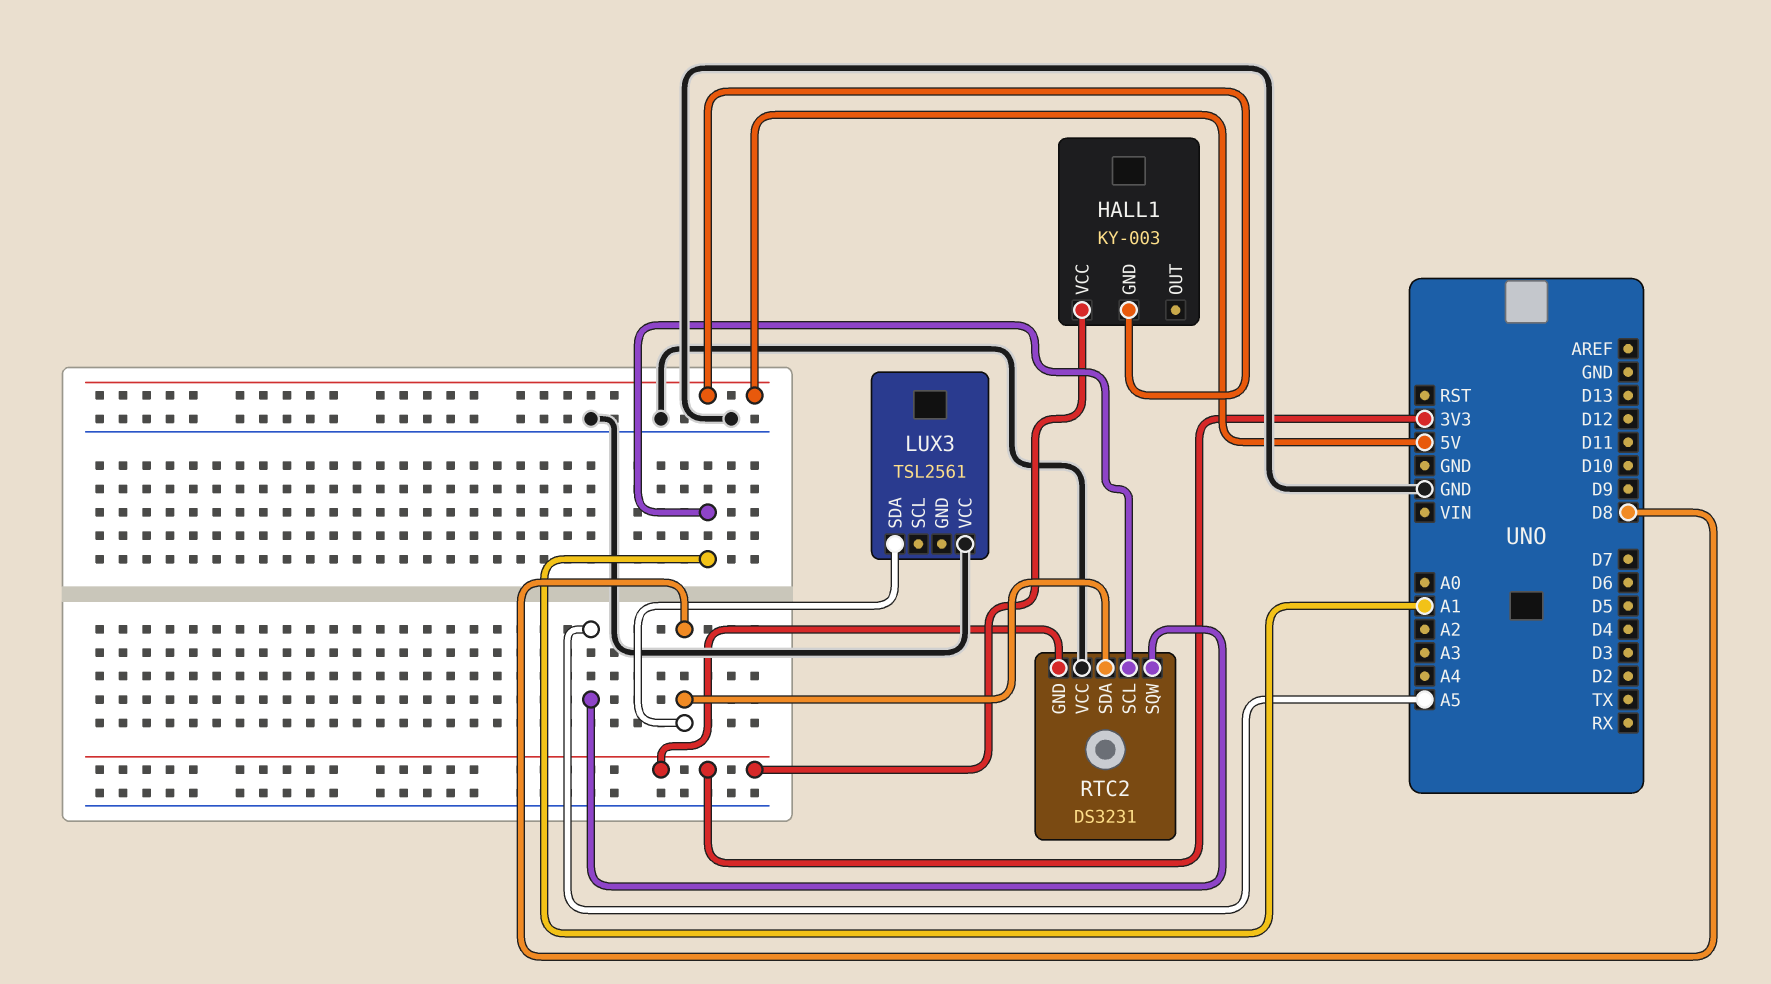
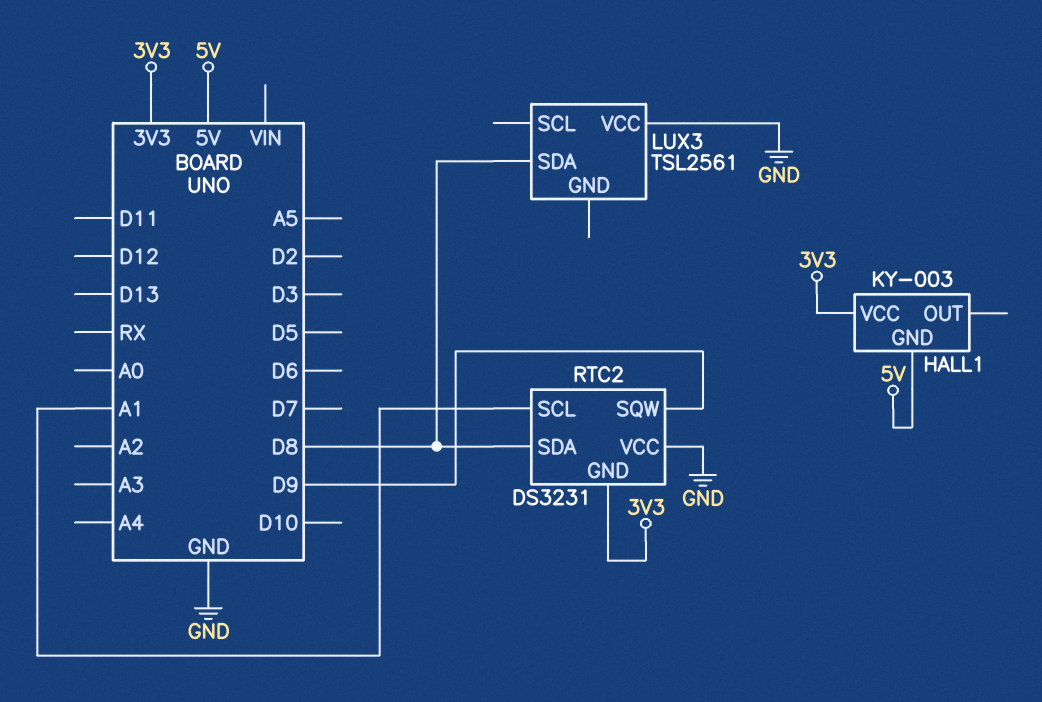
RTC2 pin SQW: A5 -> D9

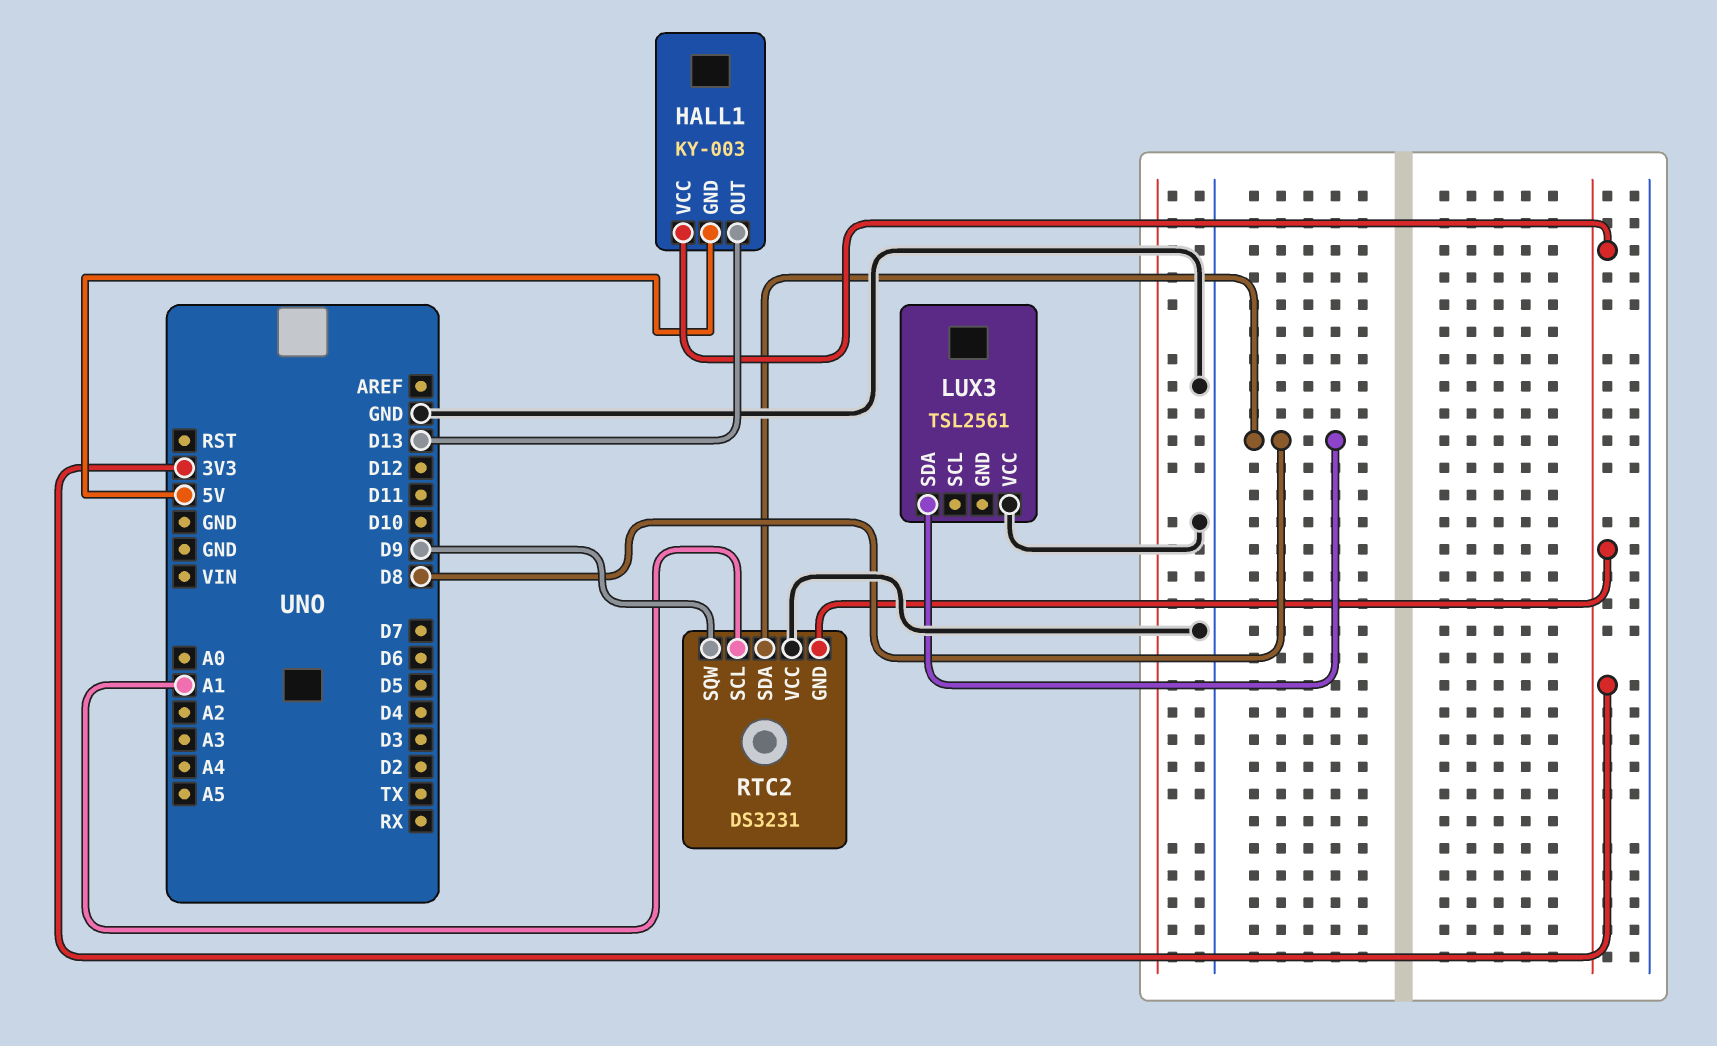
HALL1 pin OUT: none -> D13

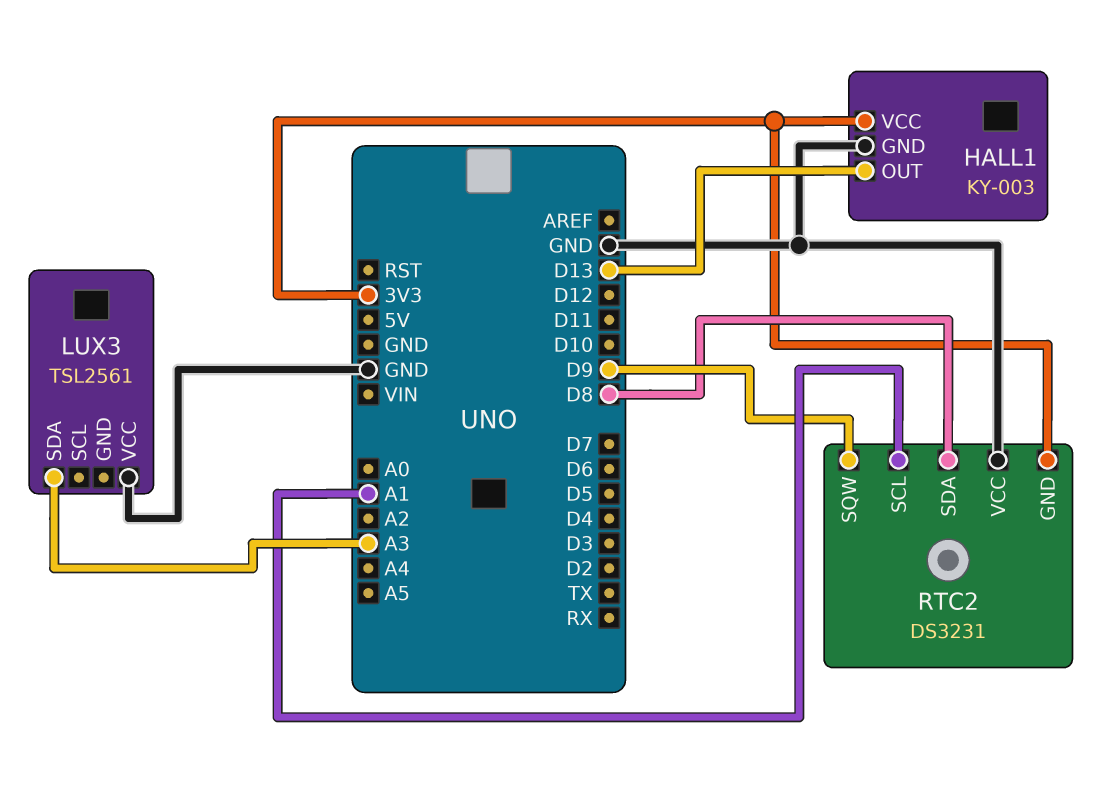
HALL1 pin GND: 5V -> GND
LUX3 pin SDA: D8 -> A3

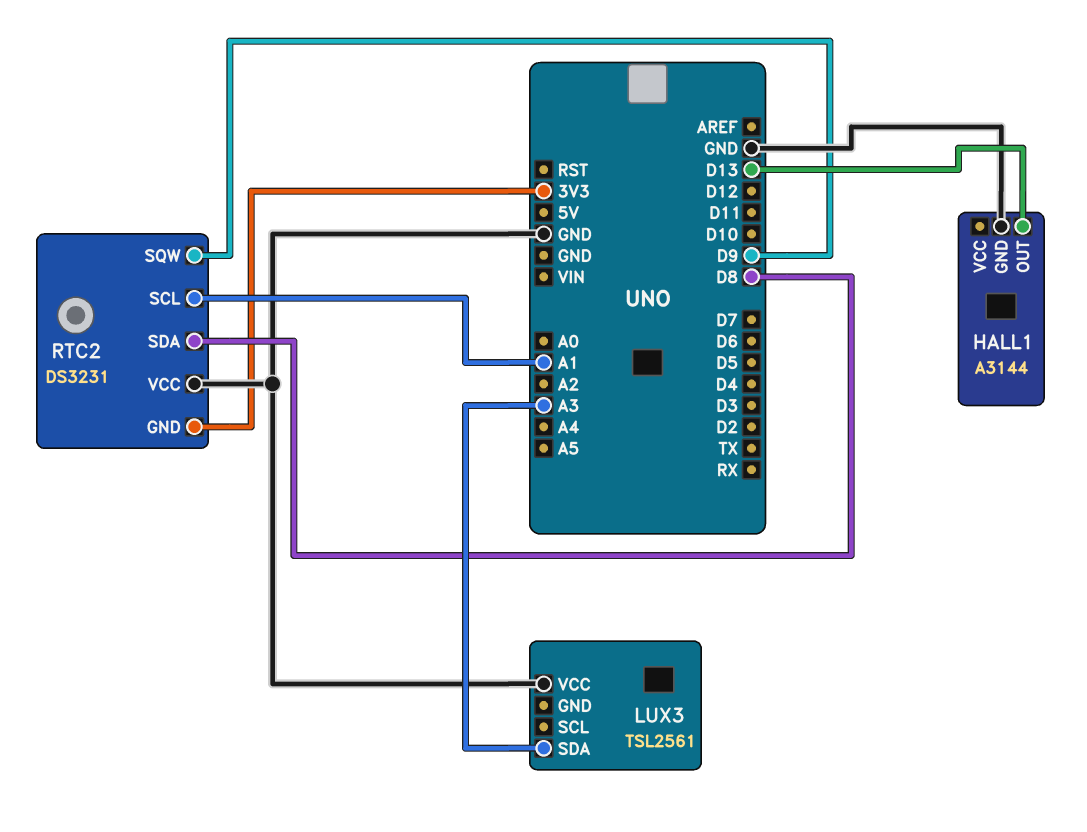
HALL1: KY-003 -> A3144
HALL1 pin VCC: 3V3 -> none

